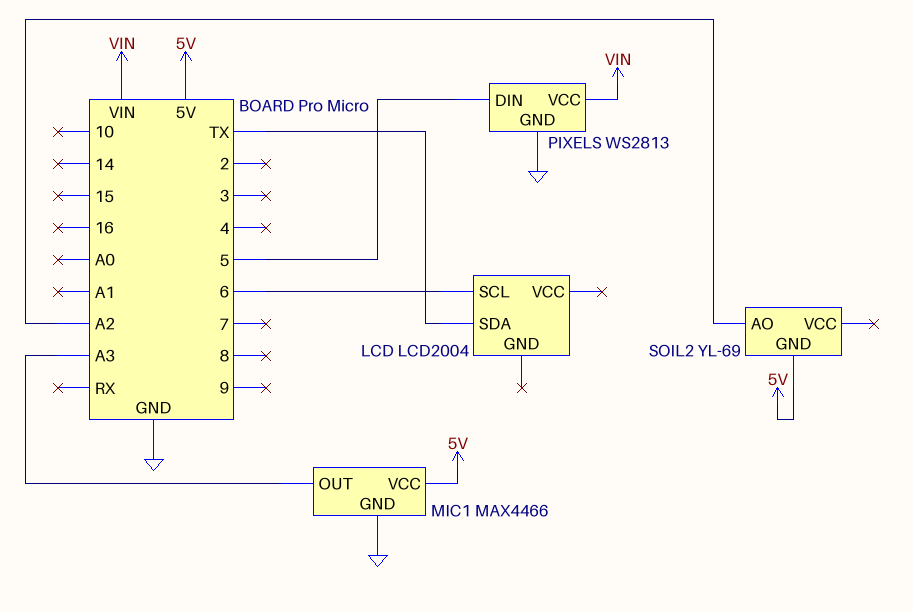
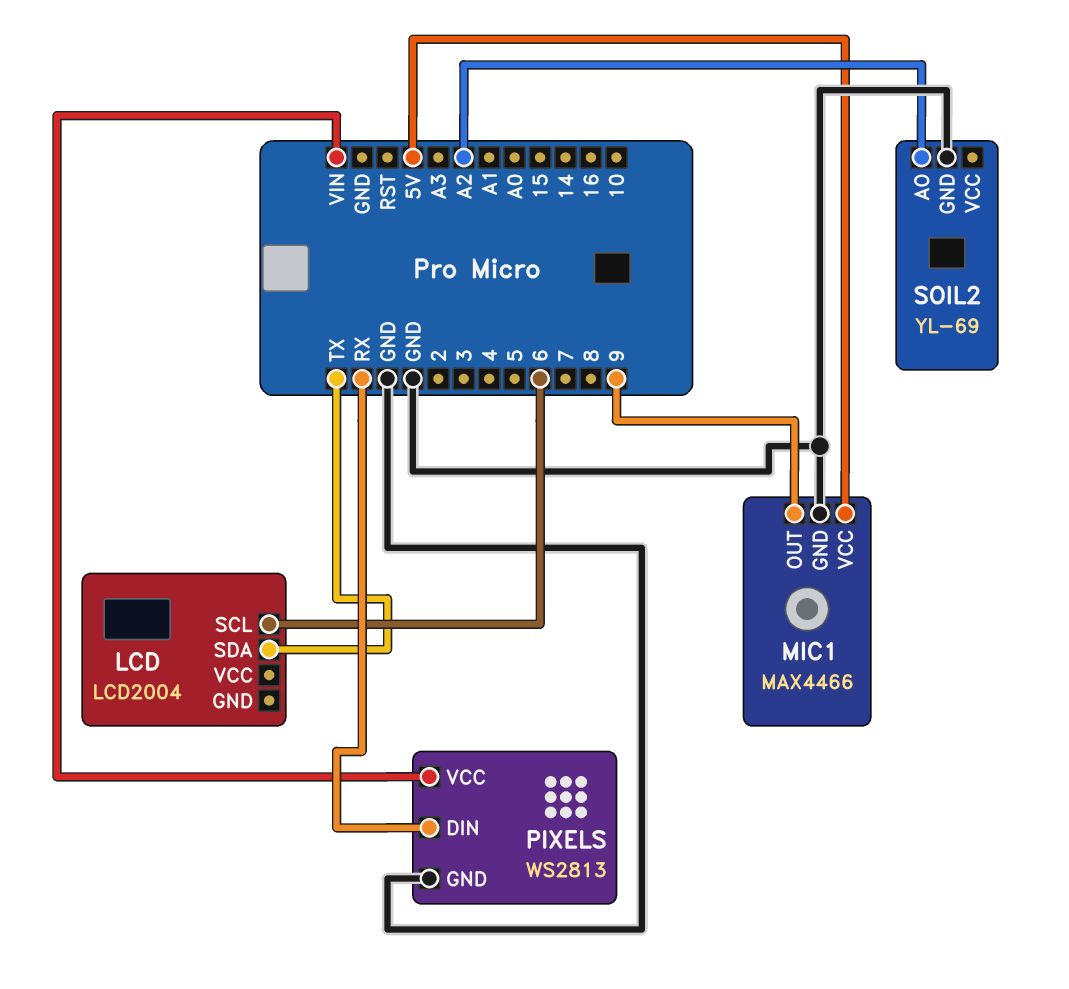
MIC1 pin OUT: A3 -> 9
PIXELS pin DIN: 5 -> RX
SOIL2 pin GND: 5V -> GND

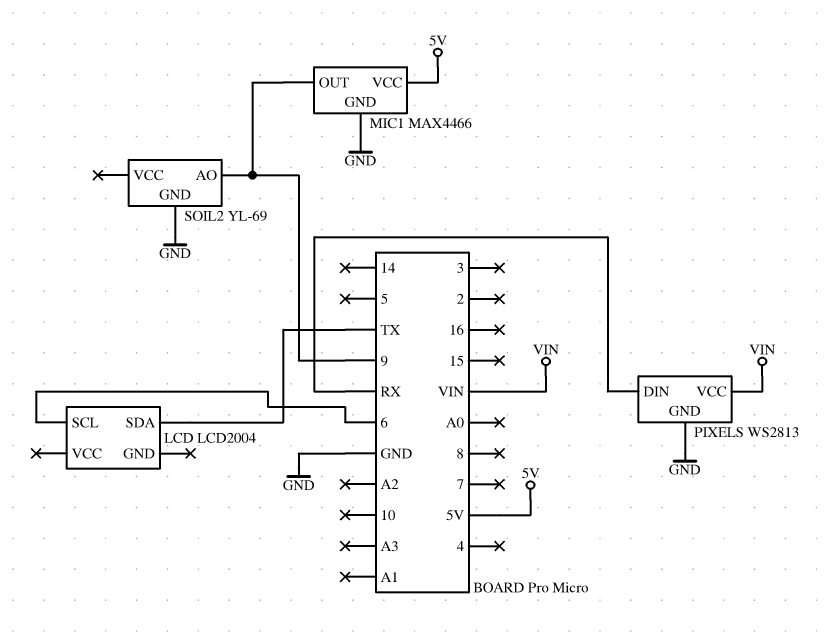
SOIL2 pin AO: A2 -> 9

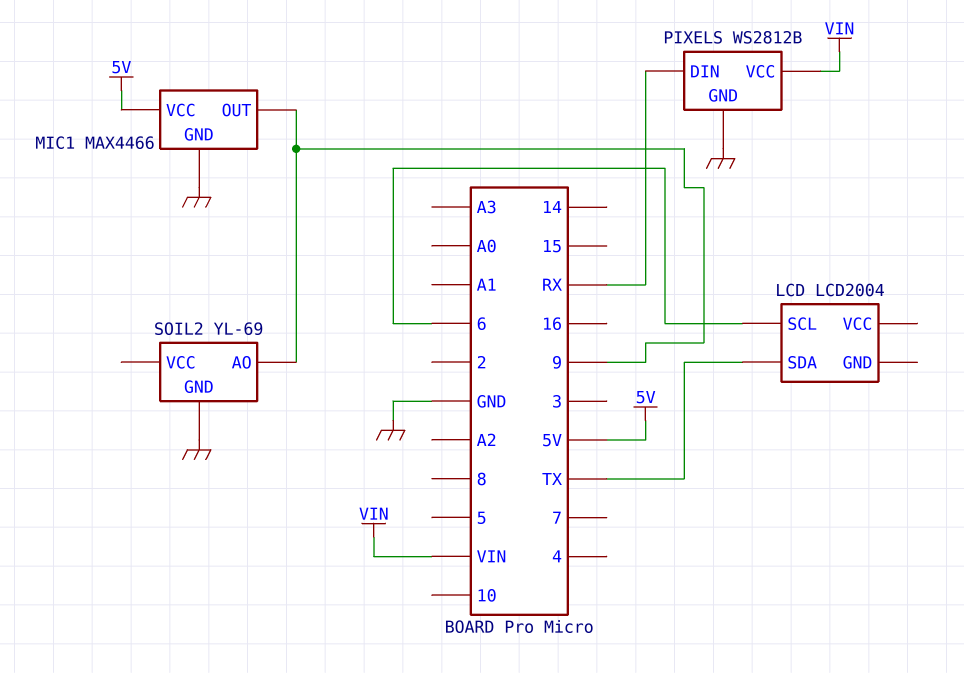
PIXELS: WS2813 -> WS2812B

